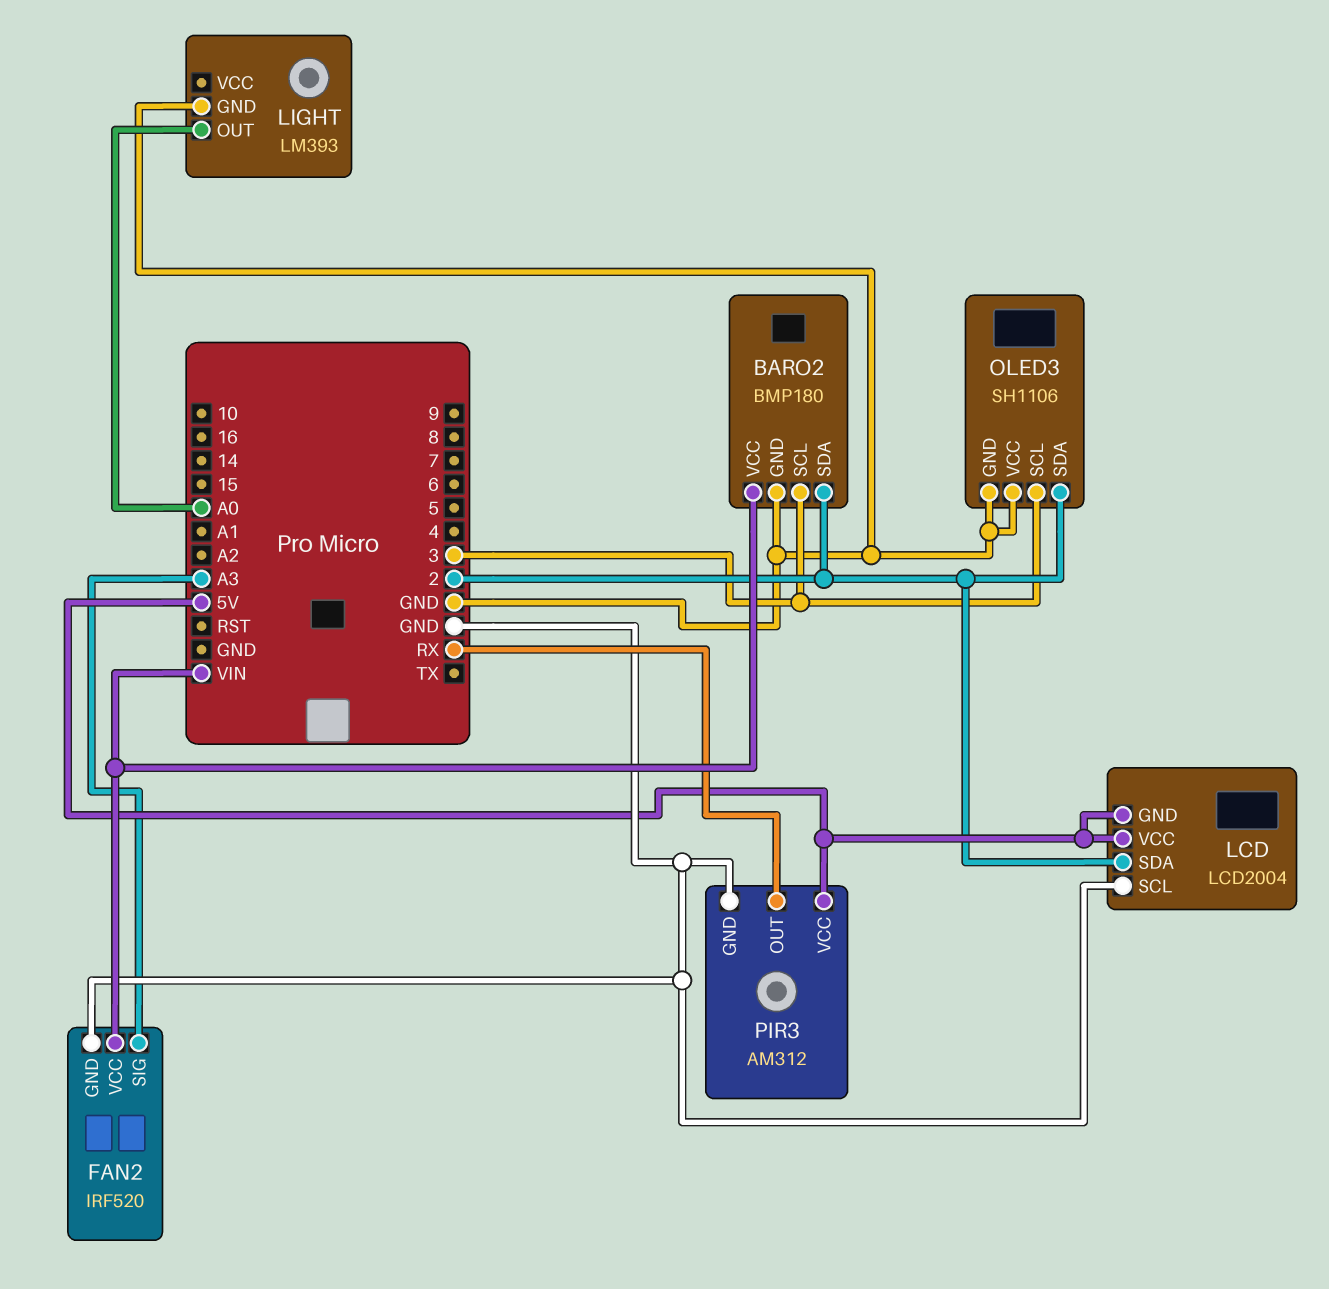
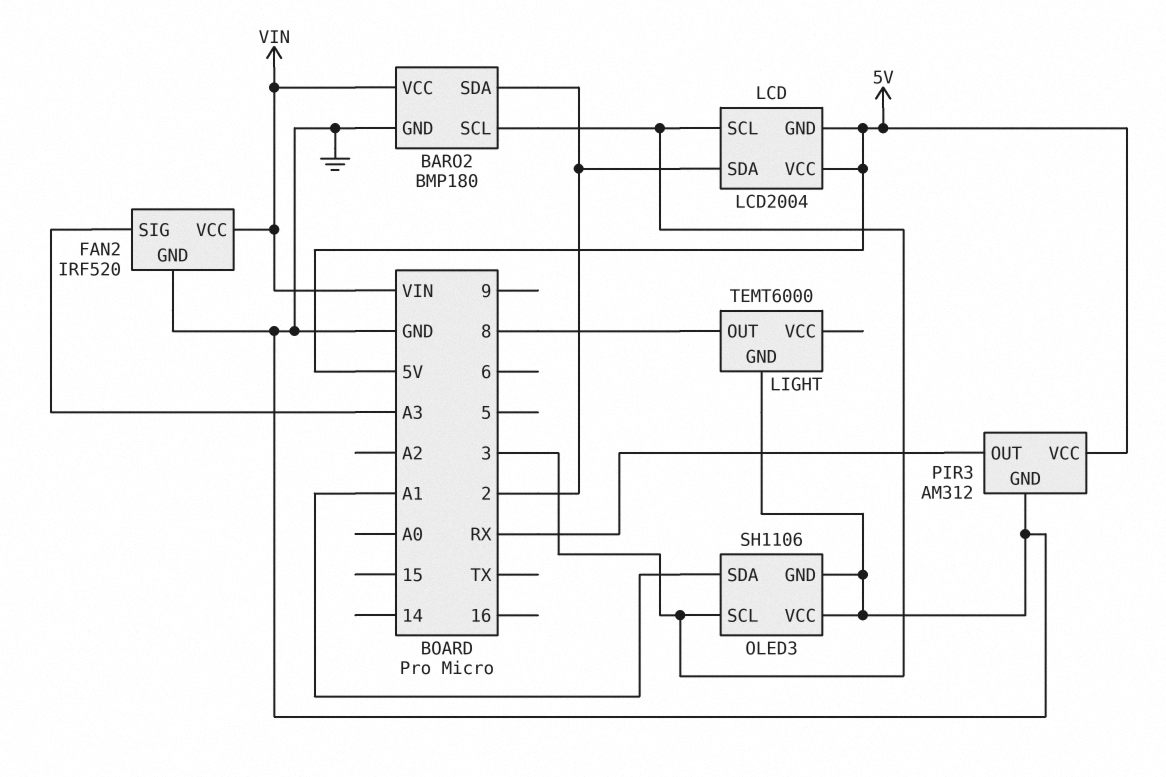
LCD pin SCL: GND -> 3
LIGHT: LM393 -> TEMT6000
LIGHT pin OUT: A0 -> 8
OLED3 pin SDA: 2 -> A1

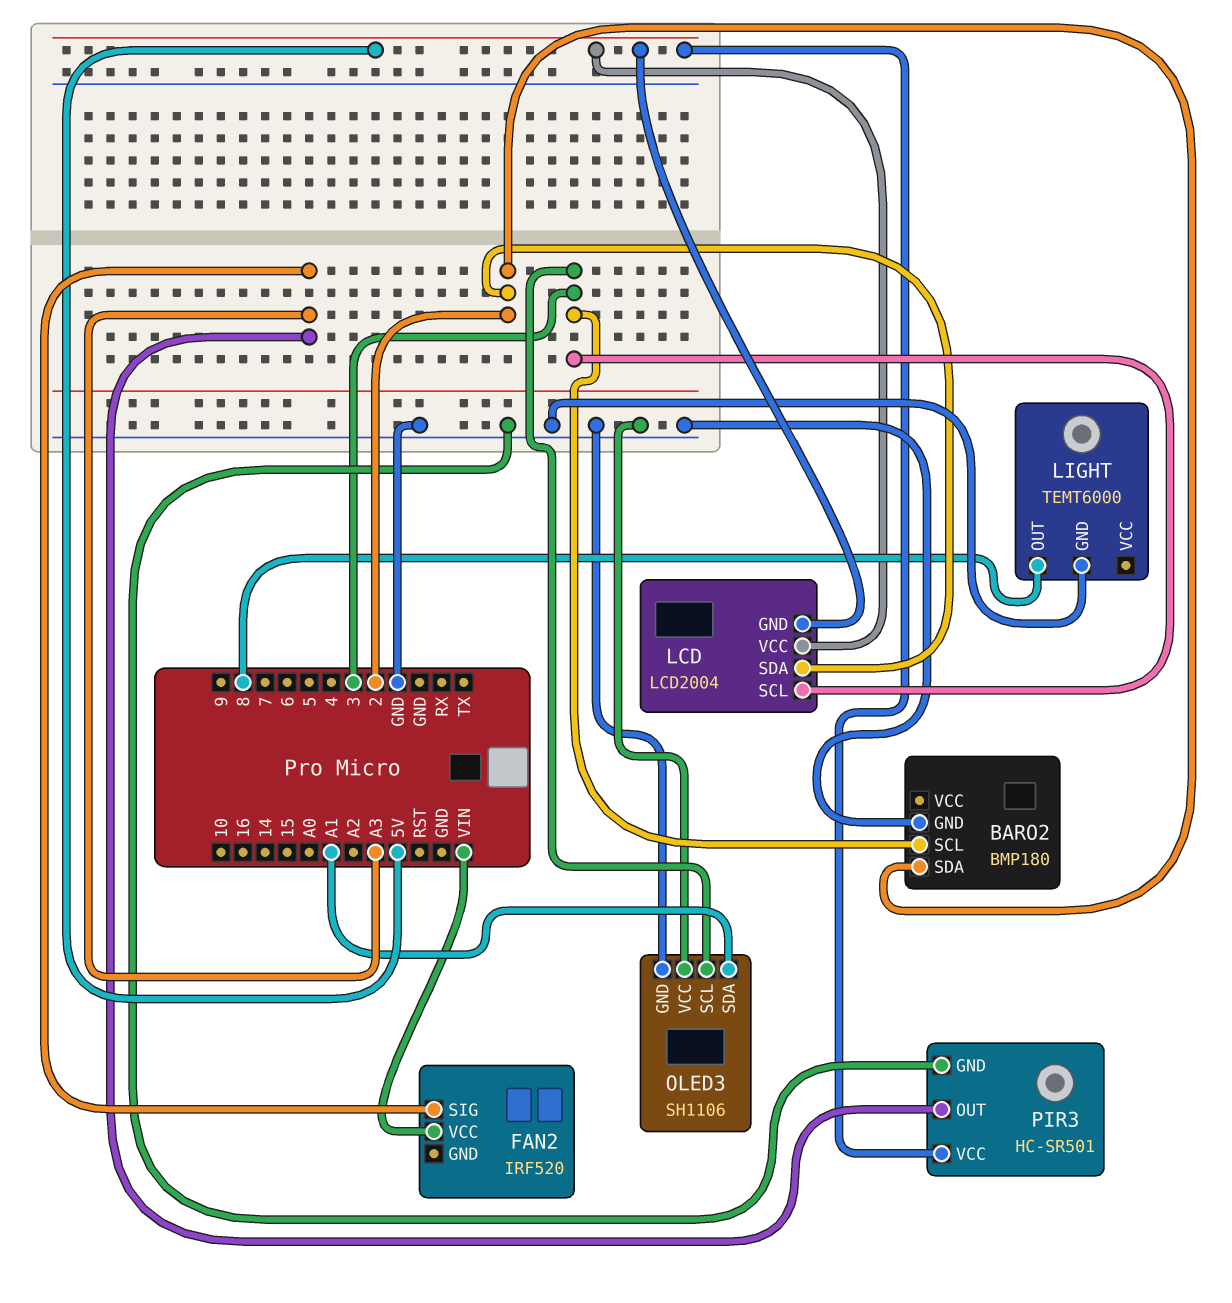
BARO2 pin VCC: VIN -> none
FAN2 pin GND: GND -> none
PIR3: AM312 -> HC-SR501
PIR3 pin OUT: RX -> A3

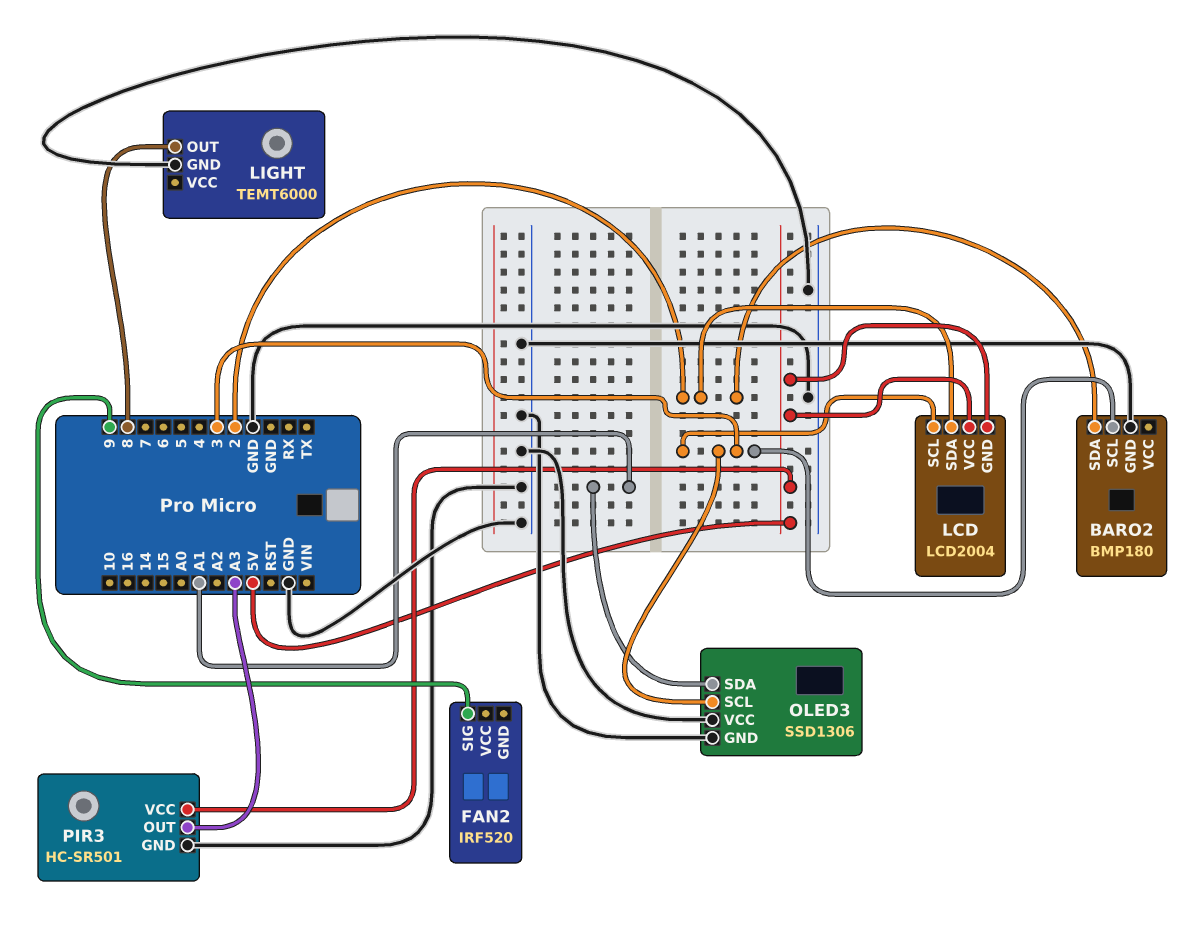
FAN2 pin SIG: A3 -> 9
FAN2 pin VCC: VIN -> none
OLED3: SH1106 -> SSD1306

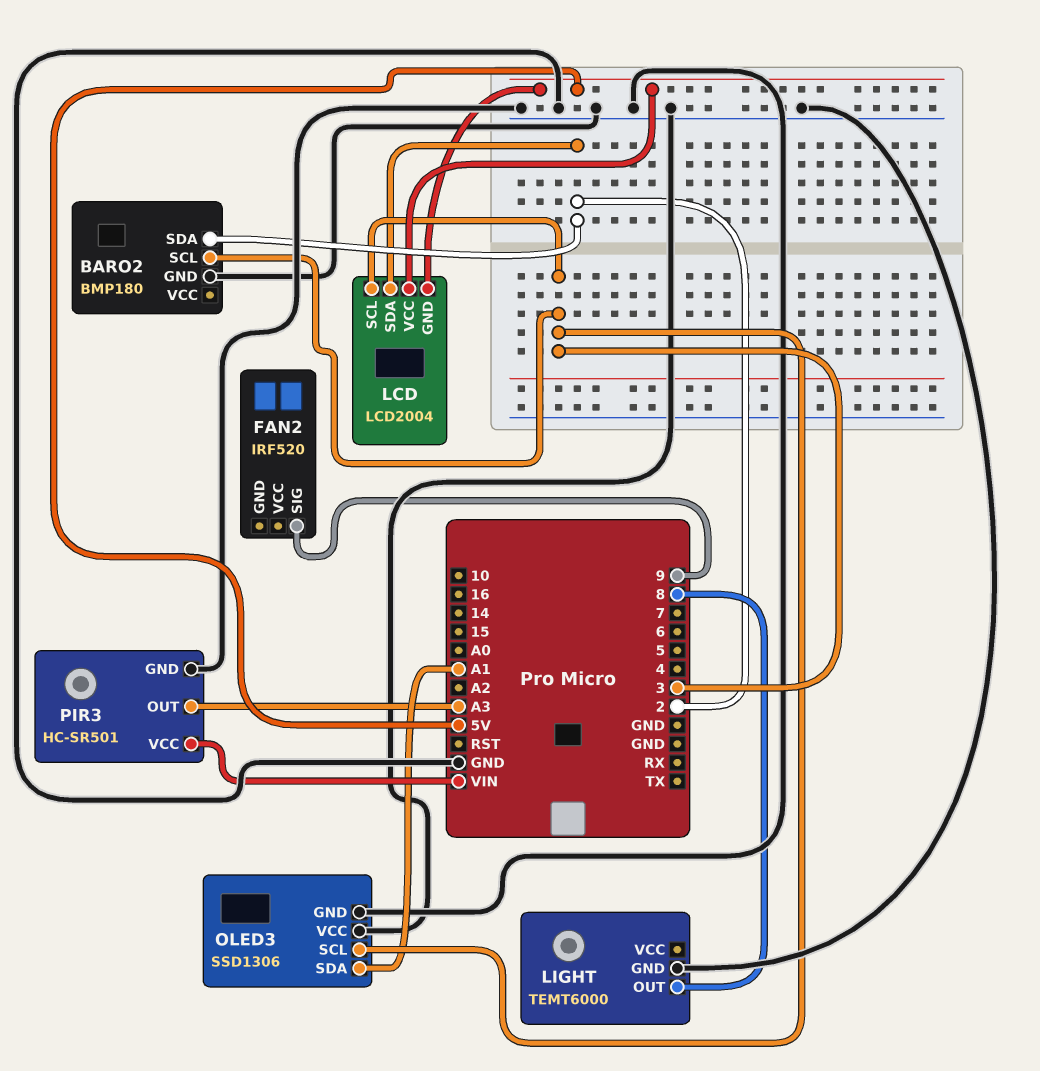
PIR3 pin VCC: 5V -> VIN

